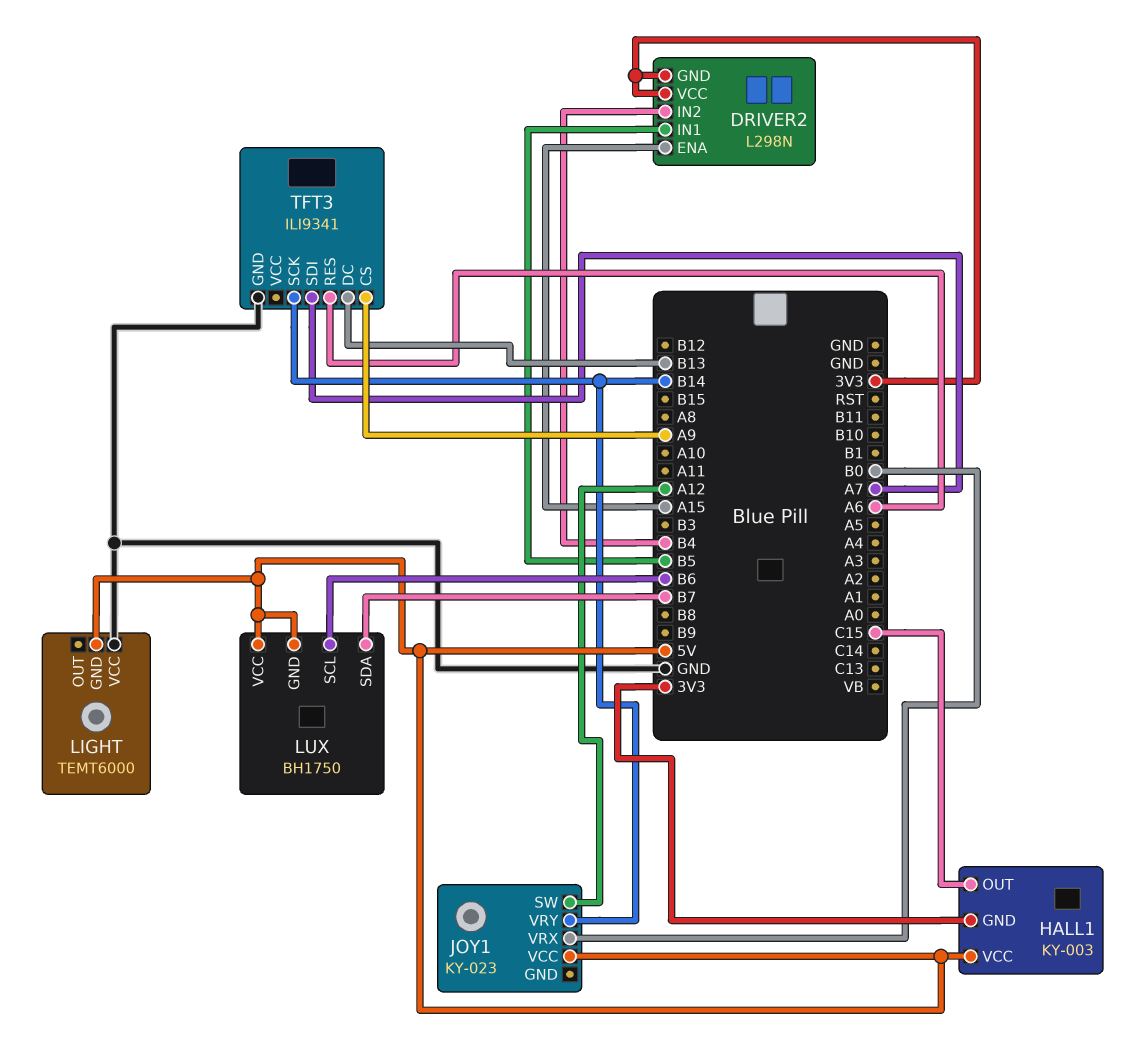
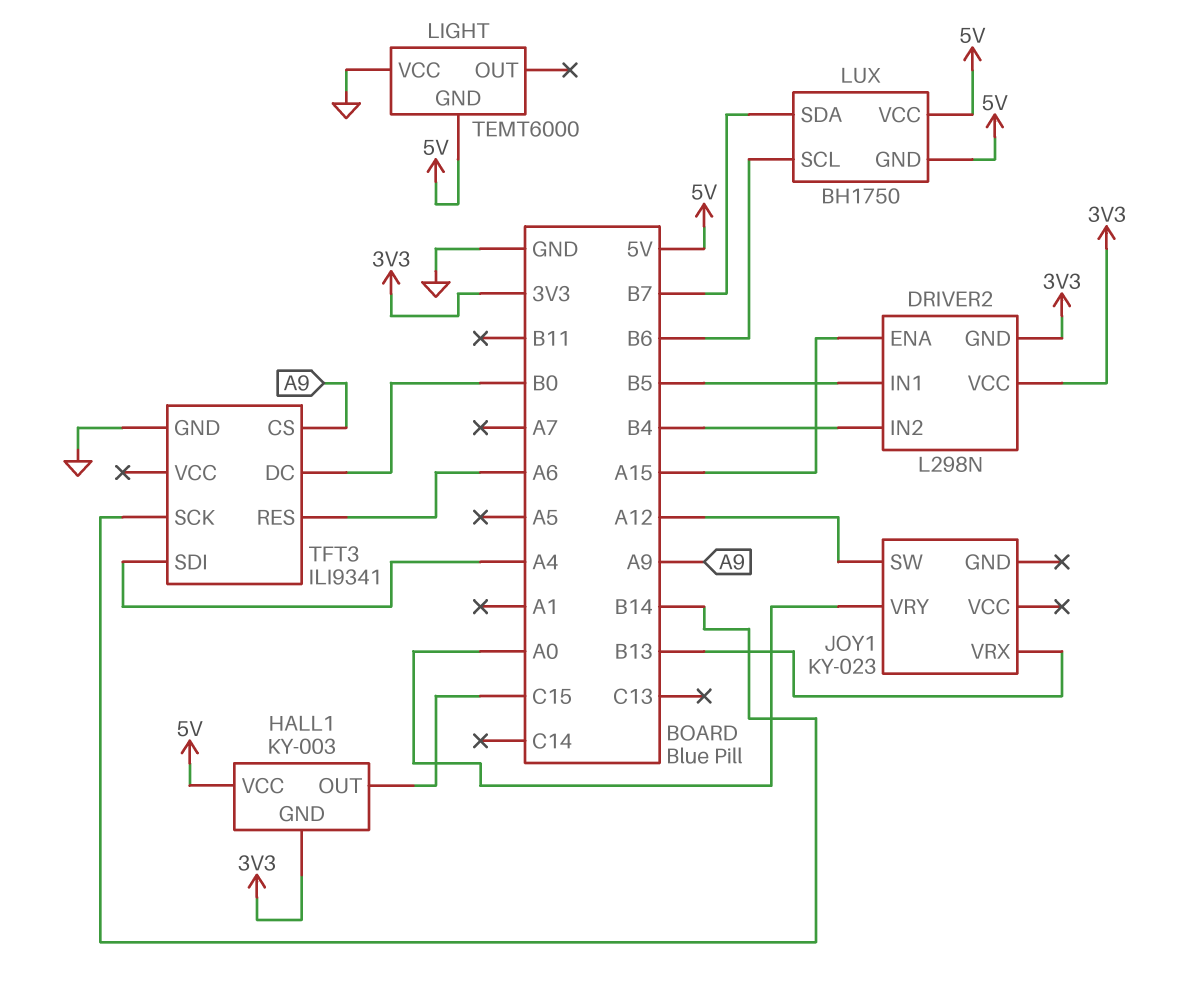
JOY1 pin VCC: 5V -> none
JOY1 pin VRX: B0 -> B13
JOY1 pin VRY: B14 -> A0
TFT3 pin DC: B13 -> B0
TFT3 pin SDI: A7 -> A4

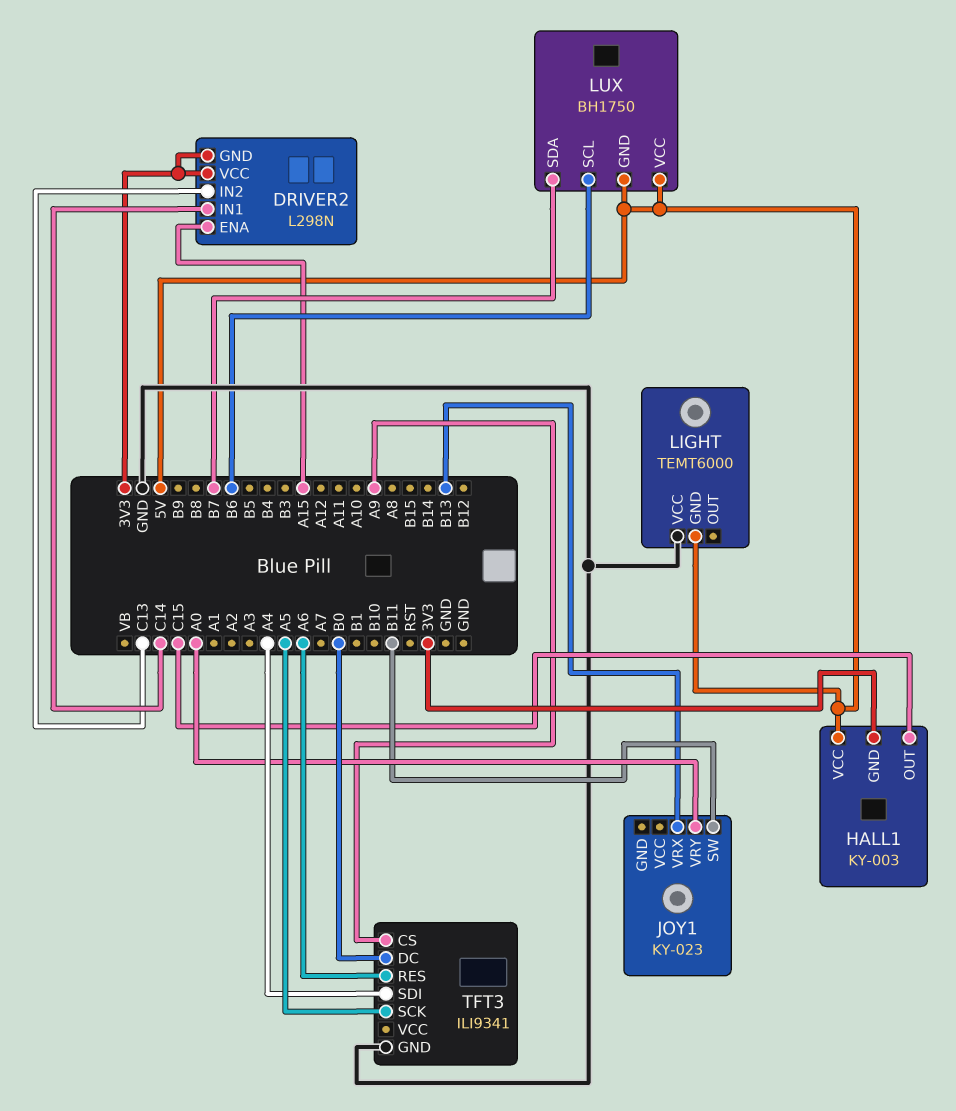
DRIVER2 pin IN1: B5 -> C14
DRIVER2 pin IN2: B4 -> C13
JOY1 pin SW: A12 -> B11
TFT3 pin SCK: B14 -> A5

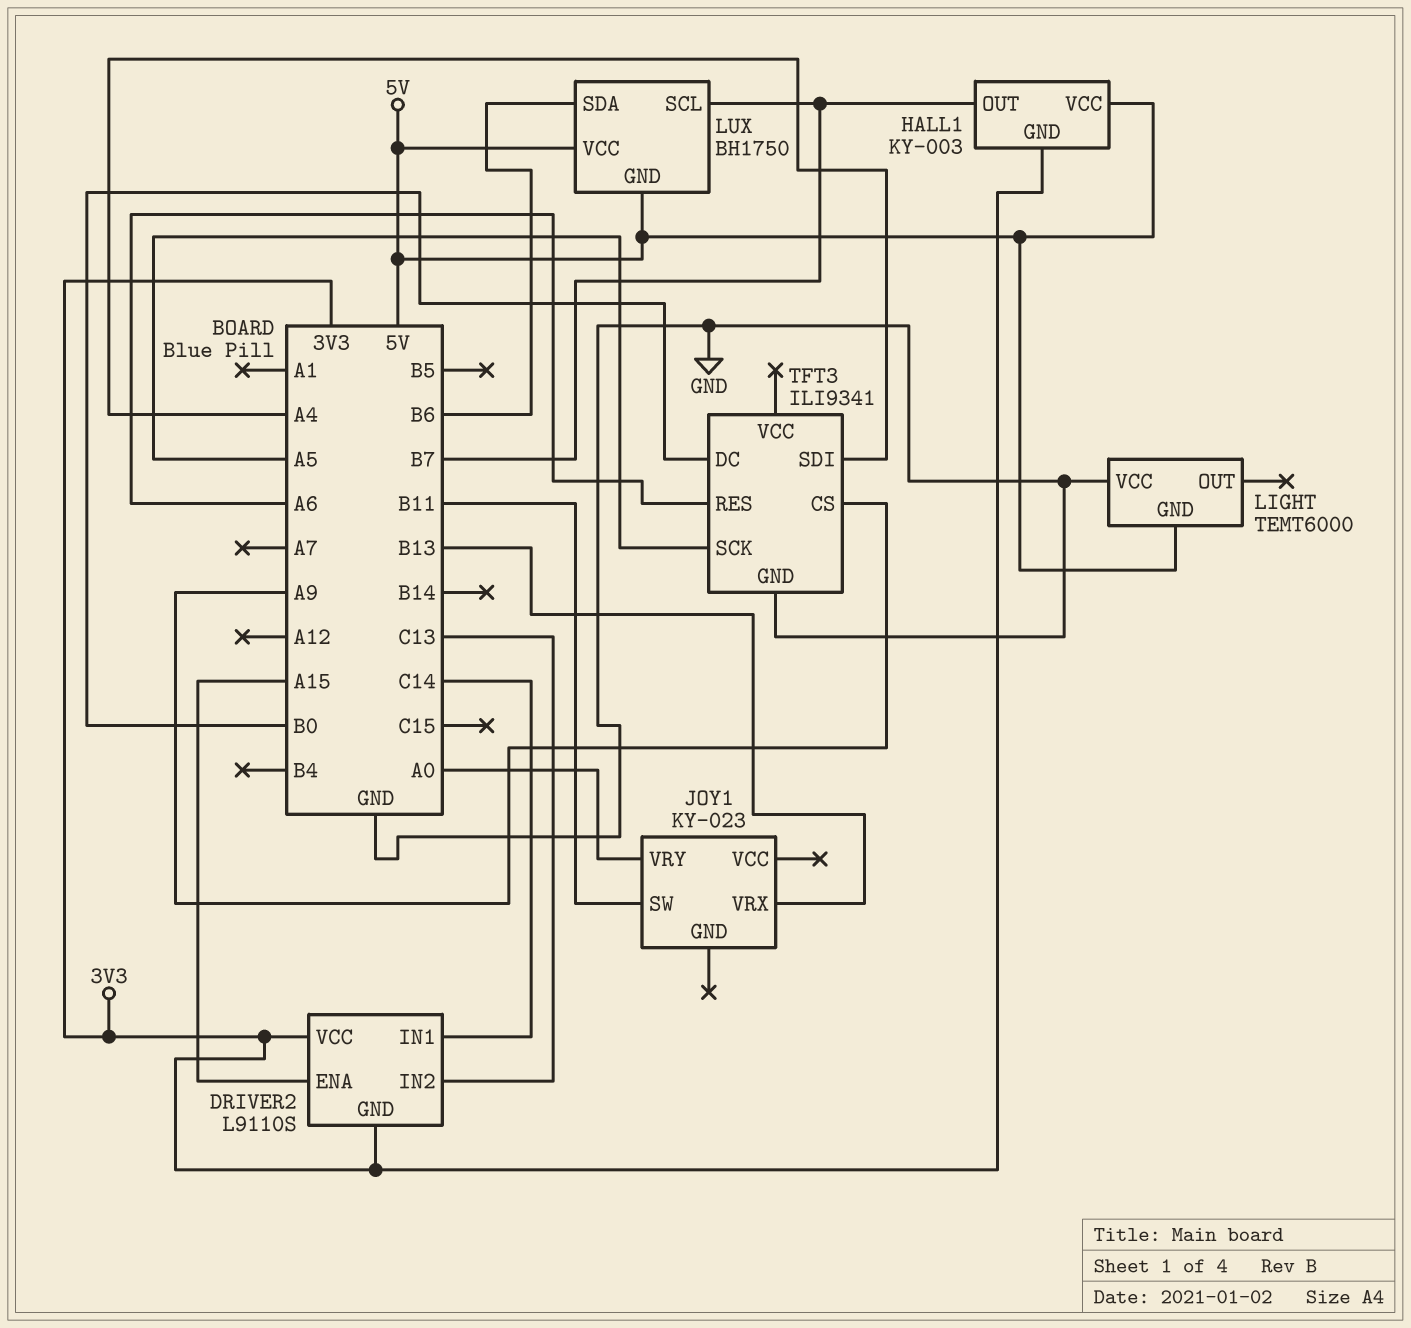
DRIVER2: L298N -> L9110S
HALL1 pin OUT: C15 -> B7
LUX pin SCL: B6 -> B7
LUX pin SDA: B7 -> B6

